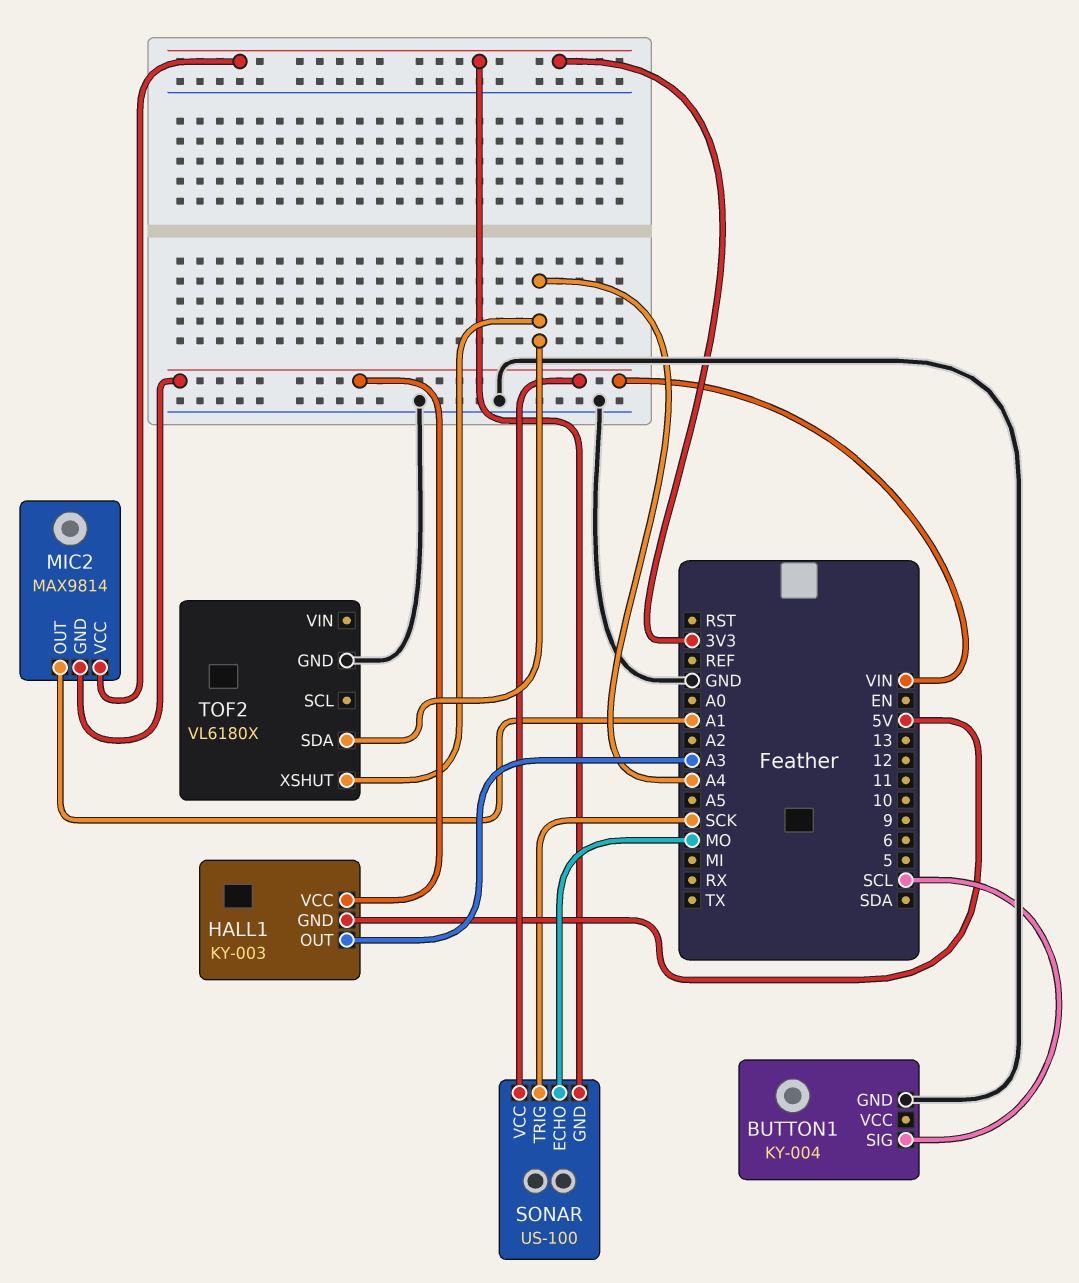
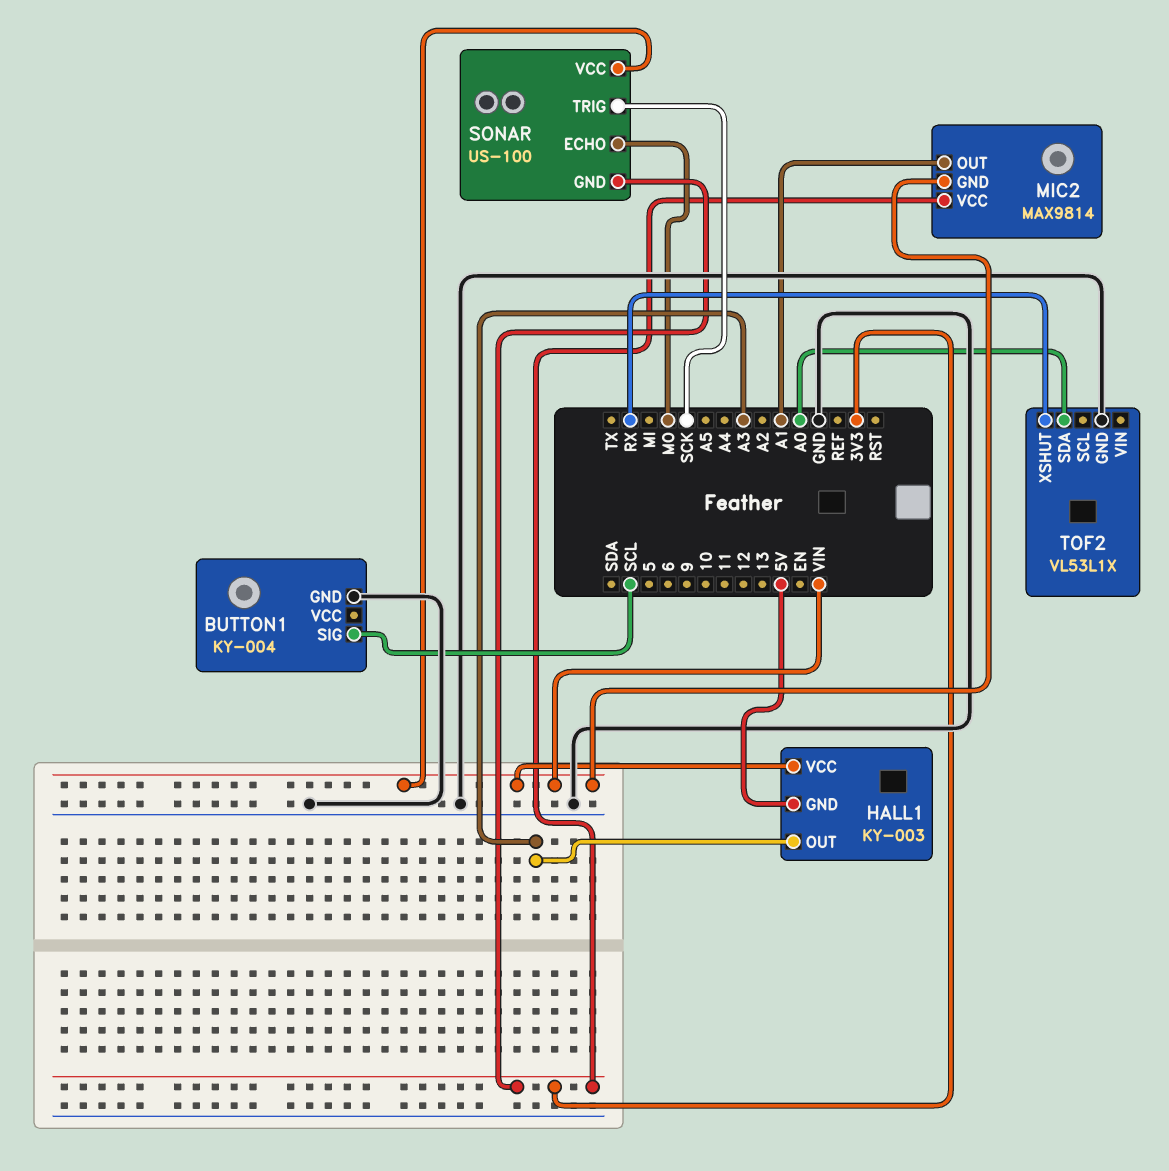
TOF2: VL6180X -> VL53L1X
TOF2 pin SDA: A4 -> A0
TOF2 pin XSHUT: A4 -> RX

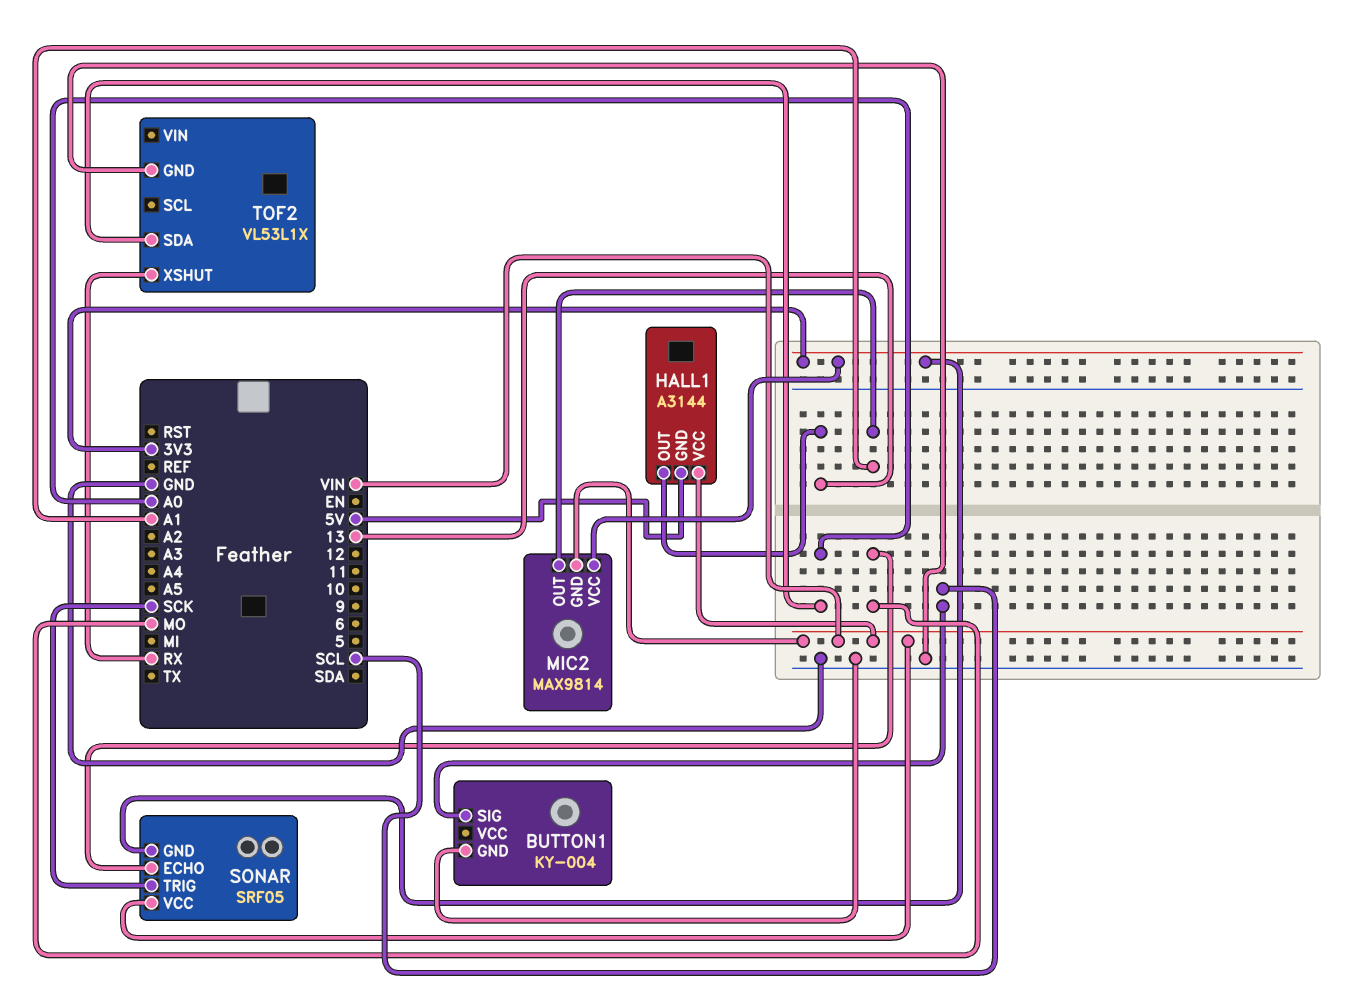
HALL1: KY-003 -> A3144
HALL1 pin OUT: A3 -> 13
SONAR: US-100 -> SRF05

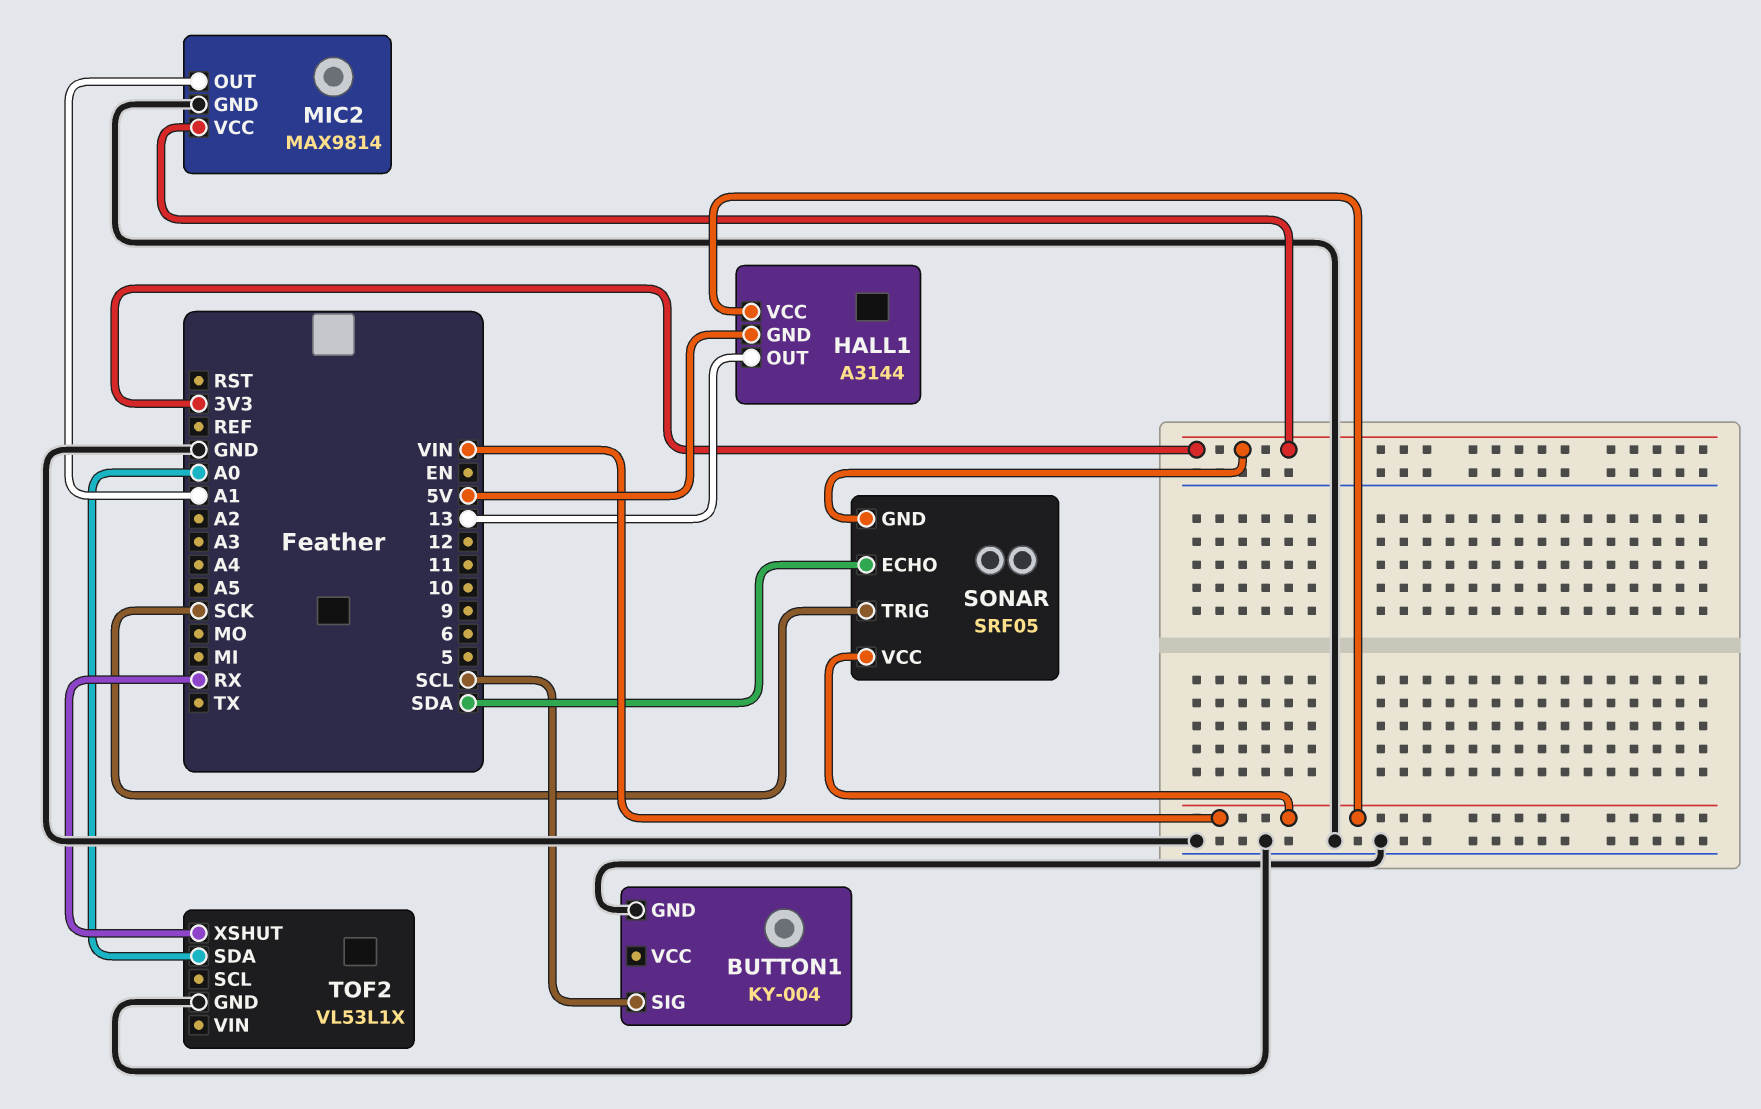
MIC2 pin GND: VIN -> GND
SONAR pin ECHO: MO -> SDA

